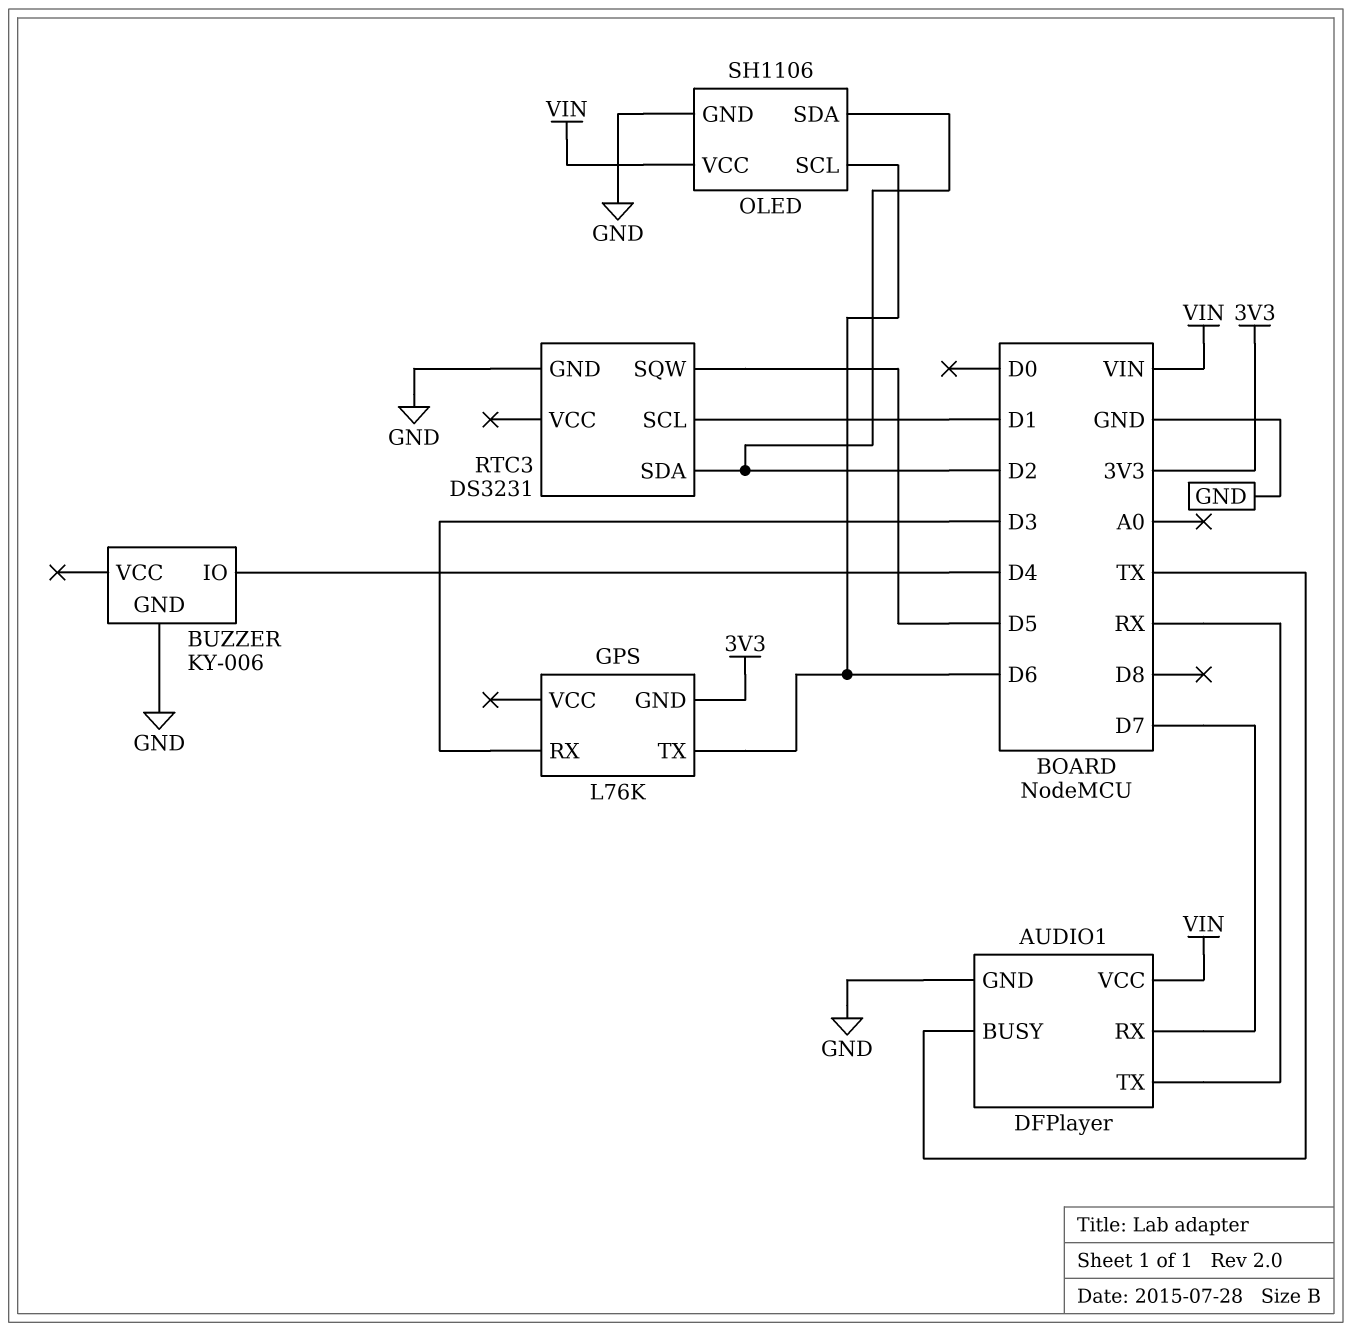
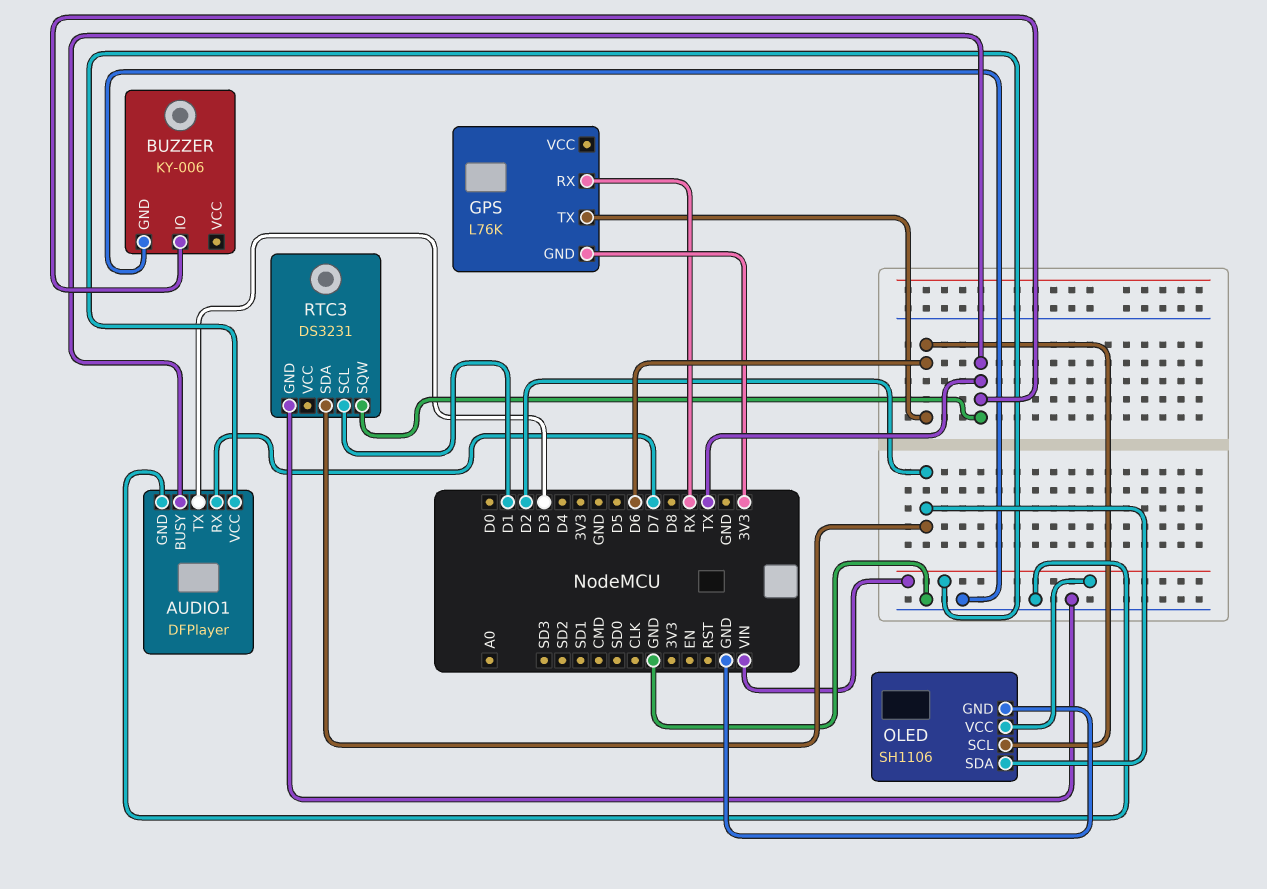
AUDIO1 pin TX: RX -> D3
BUZZER pin IO: D4 -> TX
GPS pin RX: D3 -> RX
RTC3 pin SQW: D5 -> TX

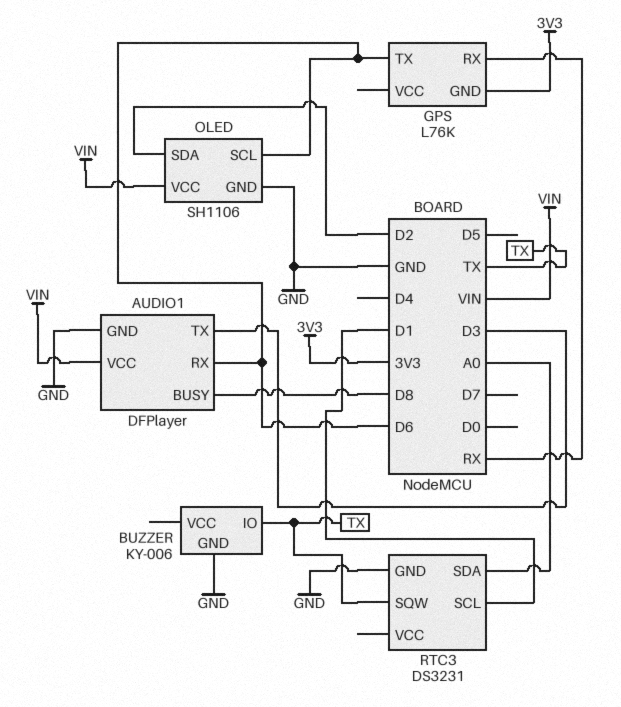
AUDIO1 pin BUSY: TX -> D8
AUDIO1 pin RX: D7 -> D6
RTC3 pin SDA: D2 -> A0

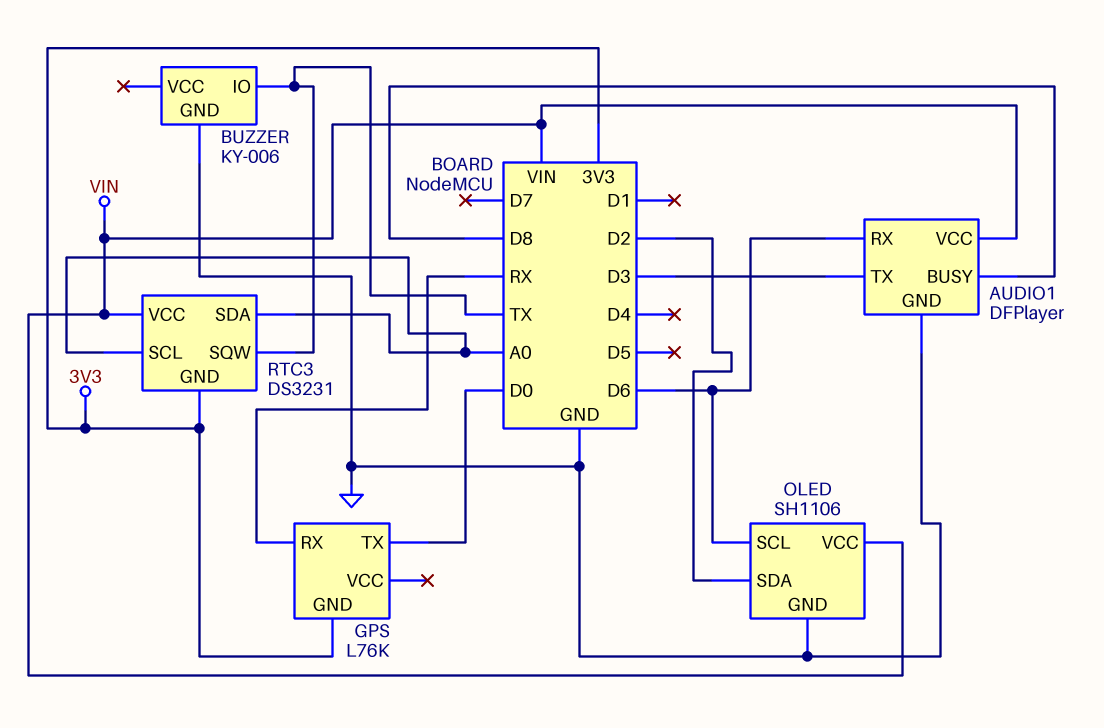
GPS pin TX: D6 -> D0
RTC3 pin GND: GND -> 3V3
RTC3 pin SCL: D1 -> A0
RTC3 pin VCC: none -> VIN

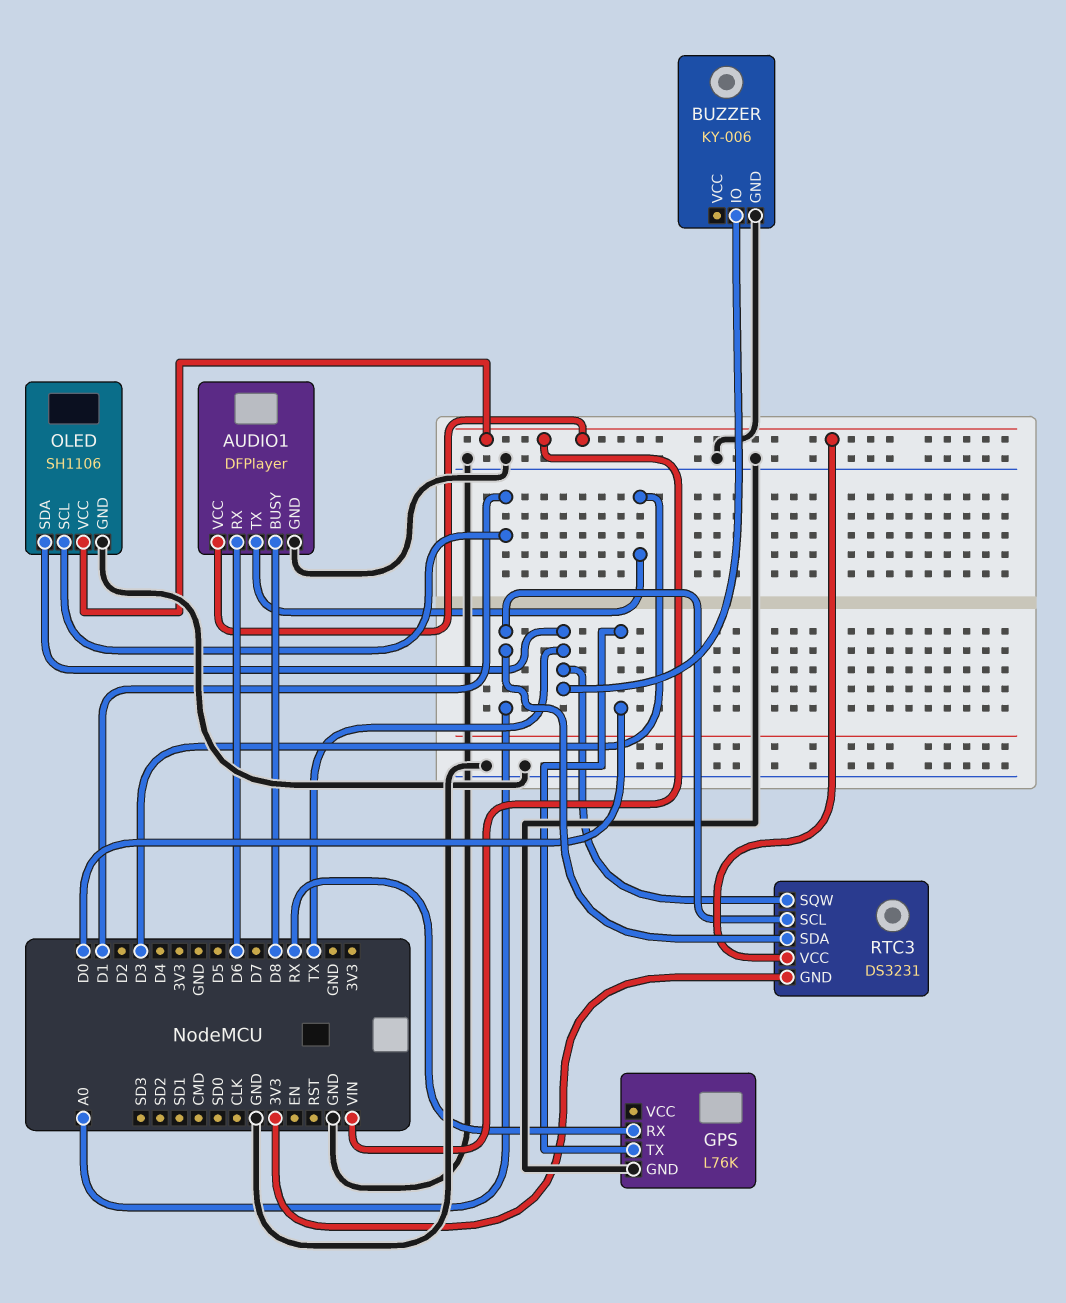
GPS pin GND: 3V3 -> GND
OLED pin SCL: D6 -> D1
OLED pin SDA: D2 -> TX

